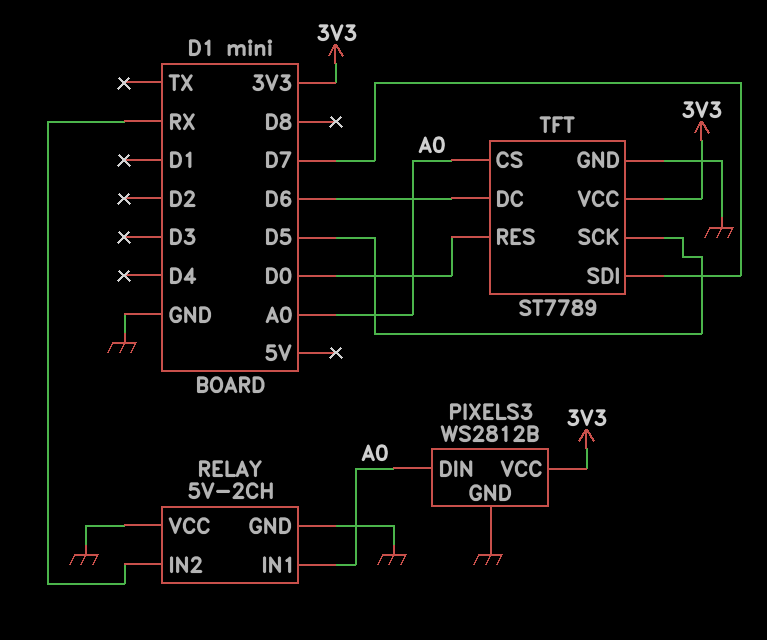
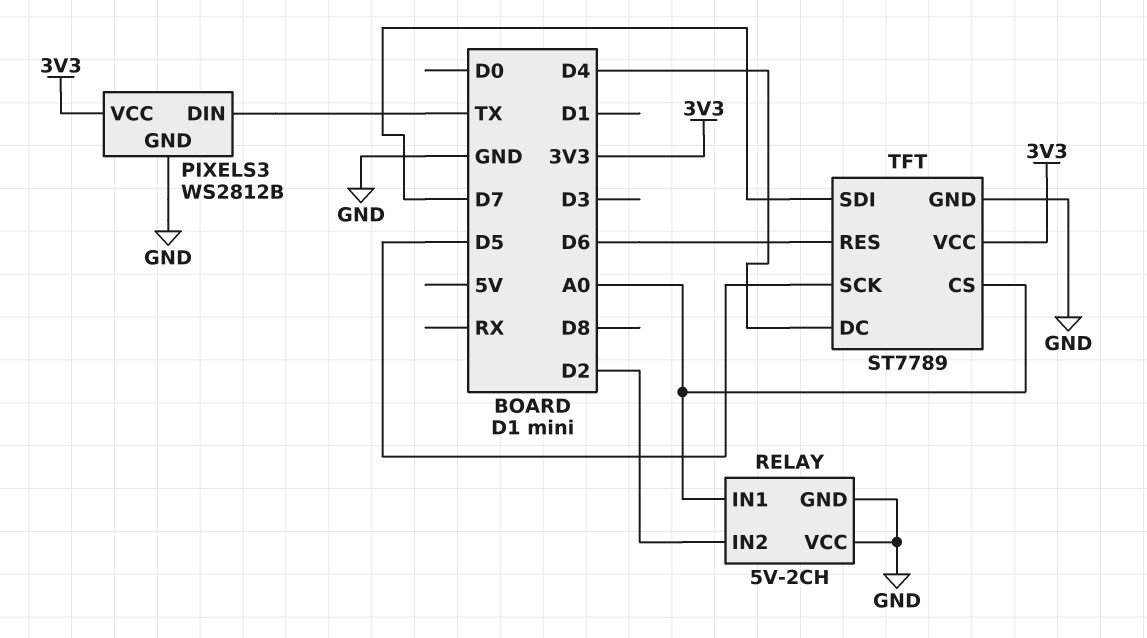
PIXELS3 pin DIN: A0 -> TX
RELAY pin IN2: RX -> D2
TFT pin DC: D6 -> D4
TFT pin RES: D0 -> D6

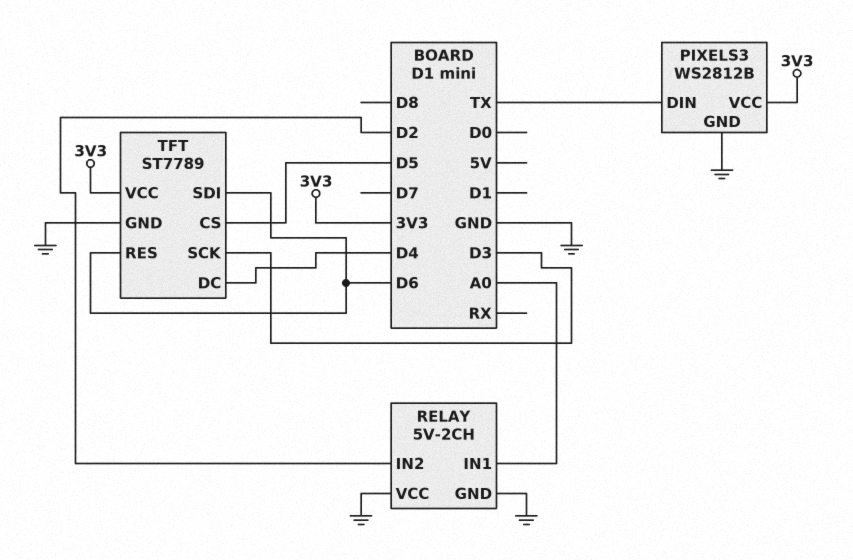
TFT pin CS: A0 -> D5
TFT pin SCK: D5 -> D3
TFT pin SDI: D7 -> D6

